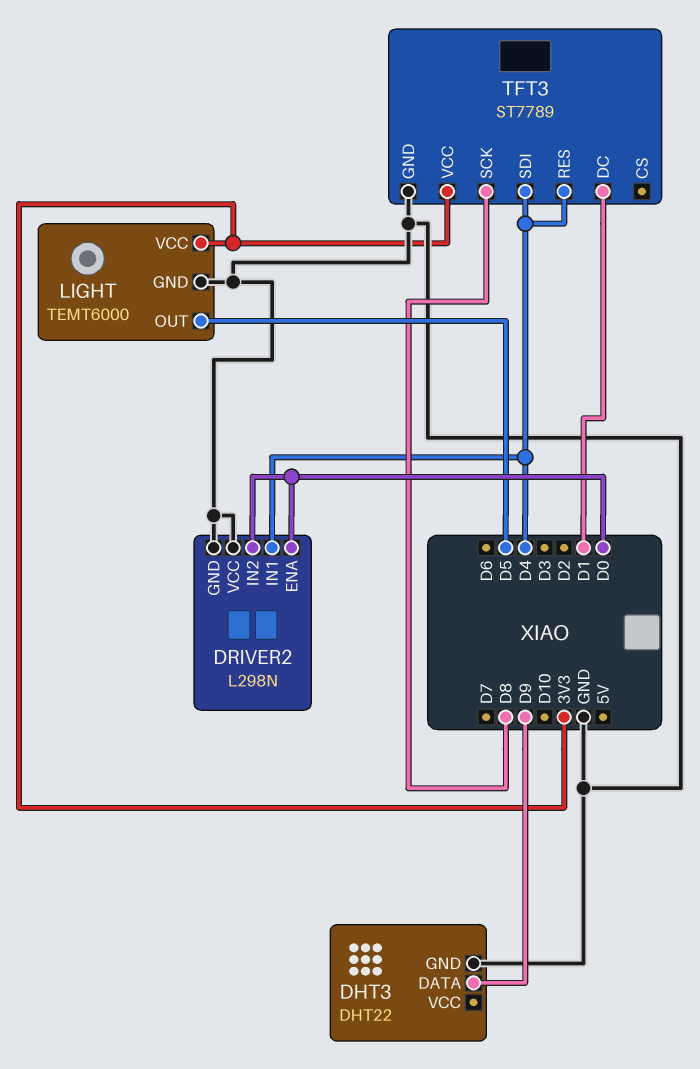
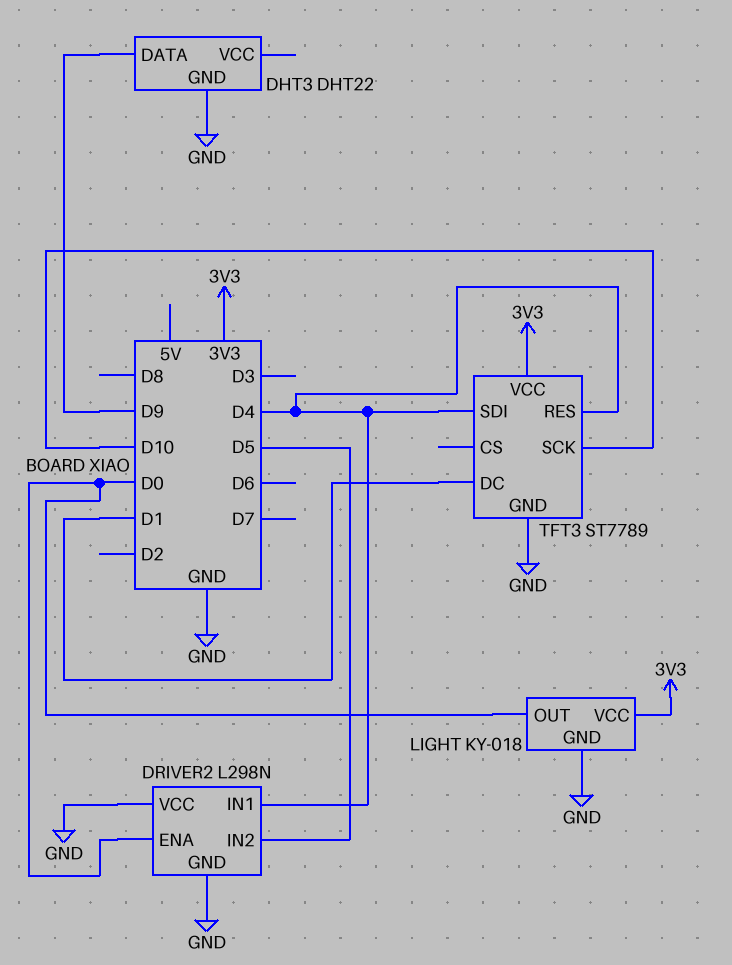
DRIVER2 pin IN2: D0 -> D5
LIGHT: TEMT6000 -> KY-018
LIGHT pin OUT: D5 -> D0
TFT3 pin SCK: D8 -> D10

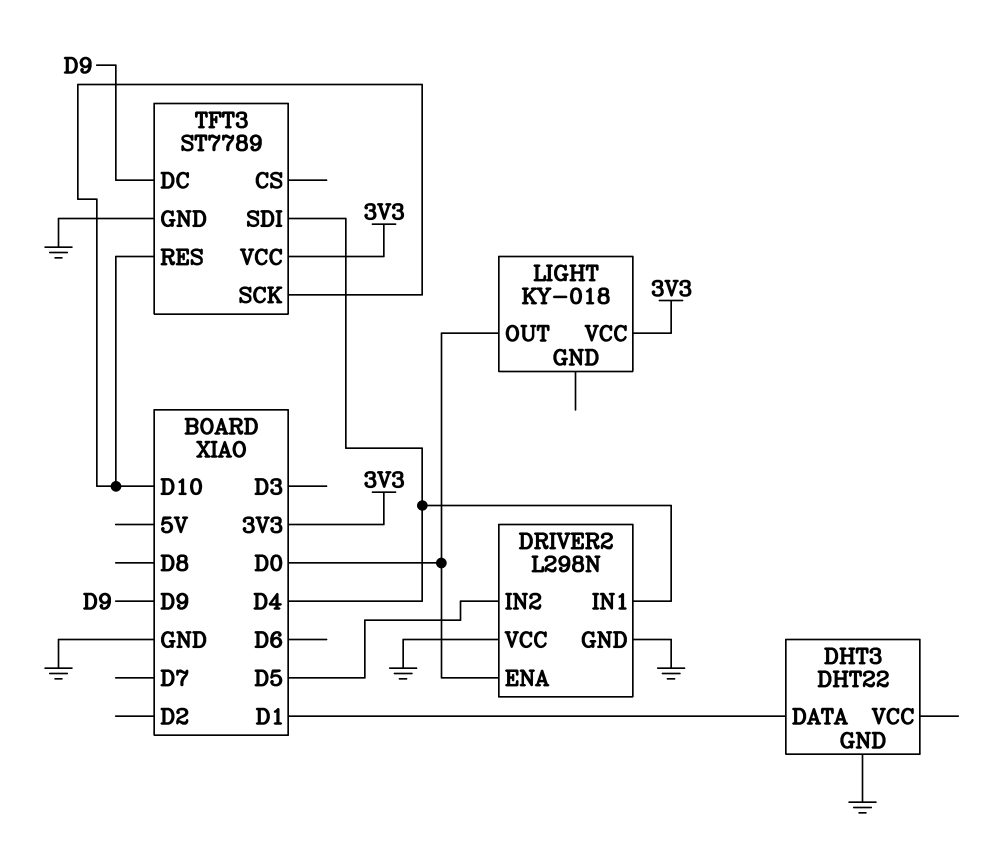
DHT3 pin DATA: D9 -> D1
LIGHT pin GND: GND -> none
TFT3 pin DC: D1 -> D9
TFT3 pin RES: D4 -> D10

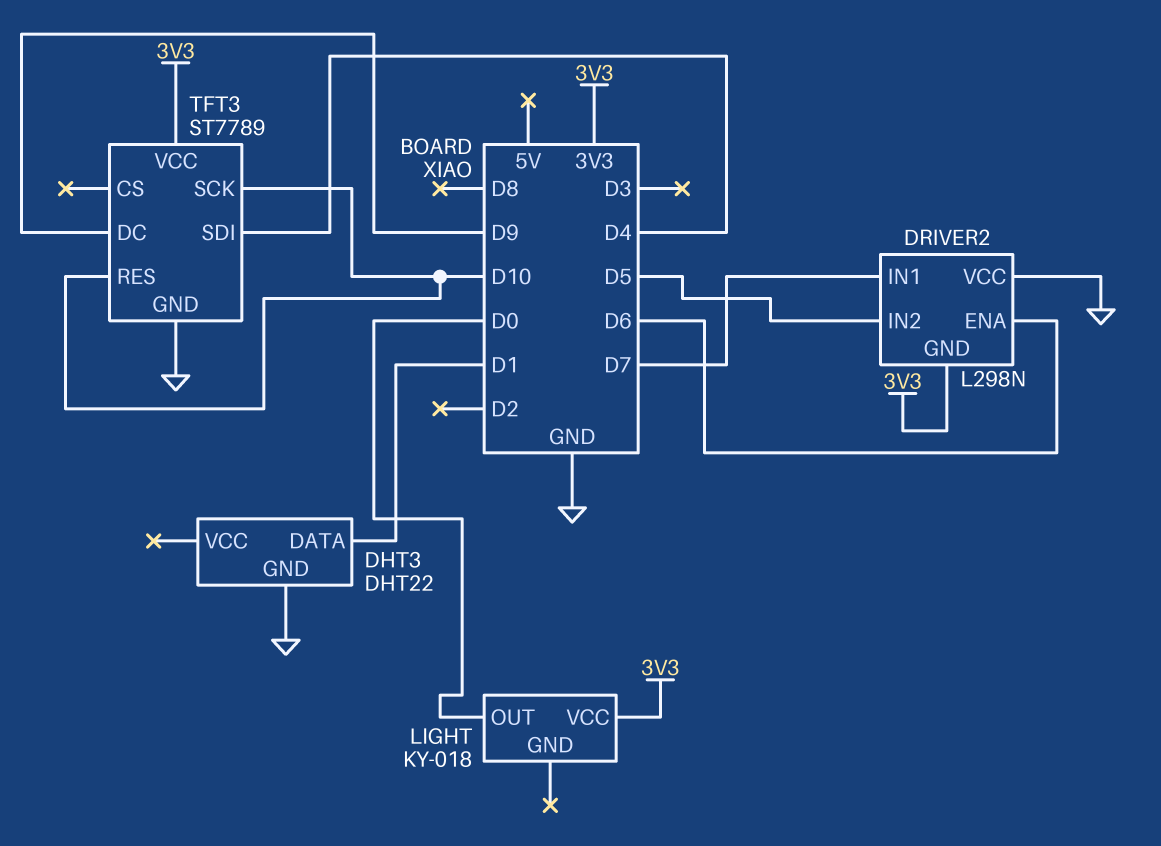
DRIVER2 pin ENA: D0 -> D6
DRIVER2 pin GND: GND -> 3V3
DRIVER2 pin IN1: D4 -> D7

